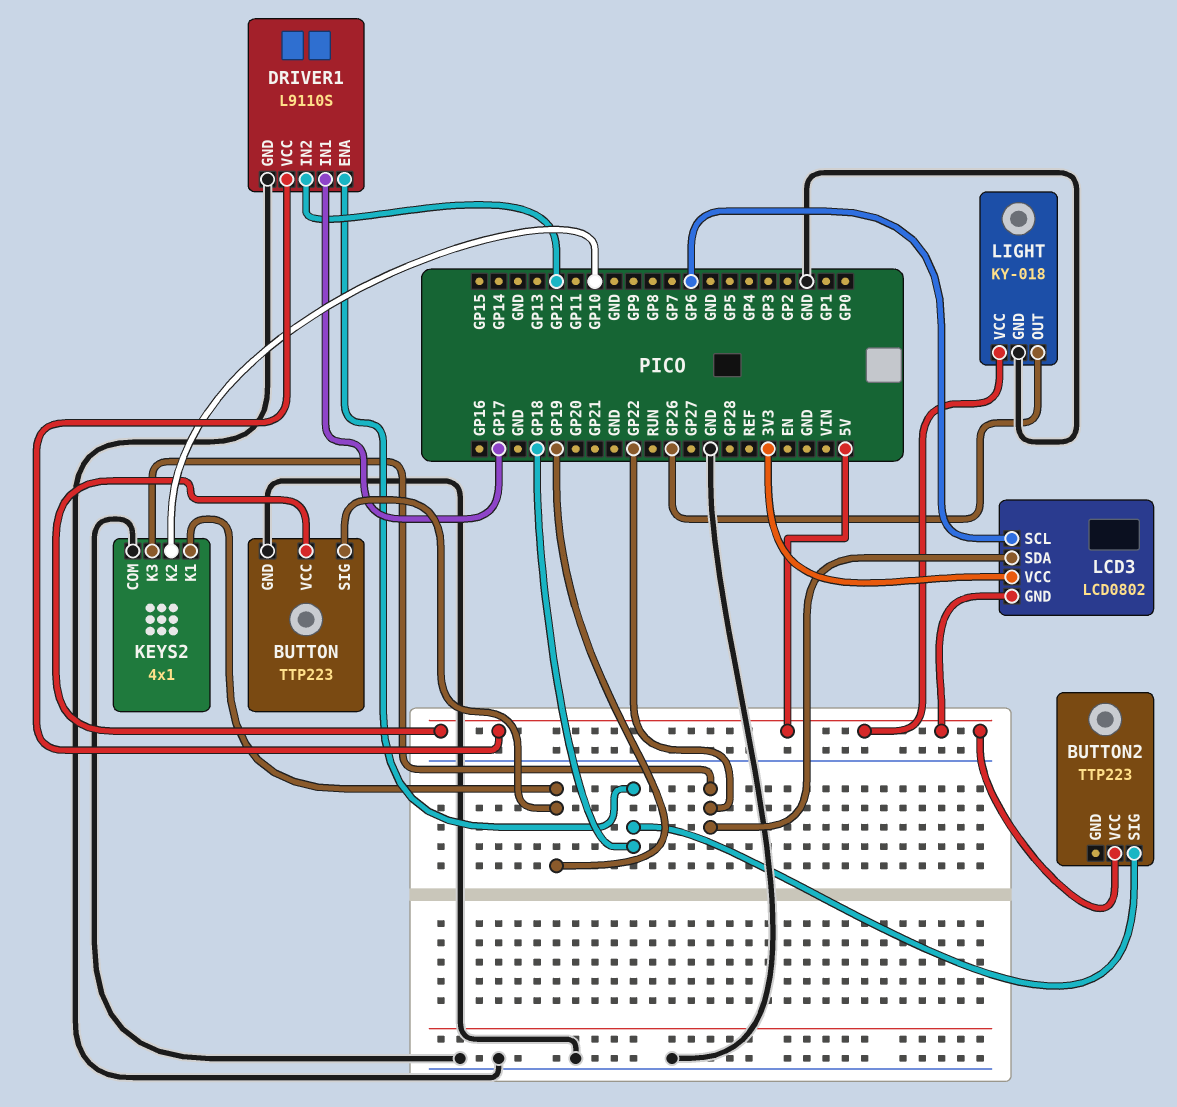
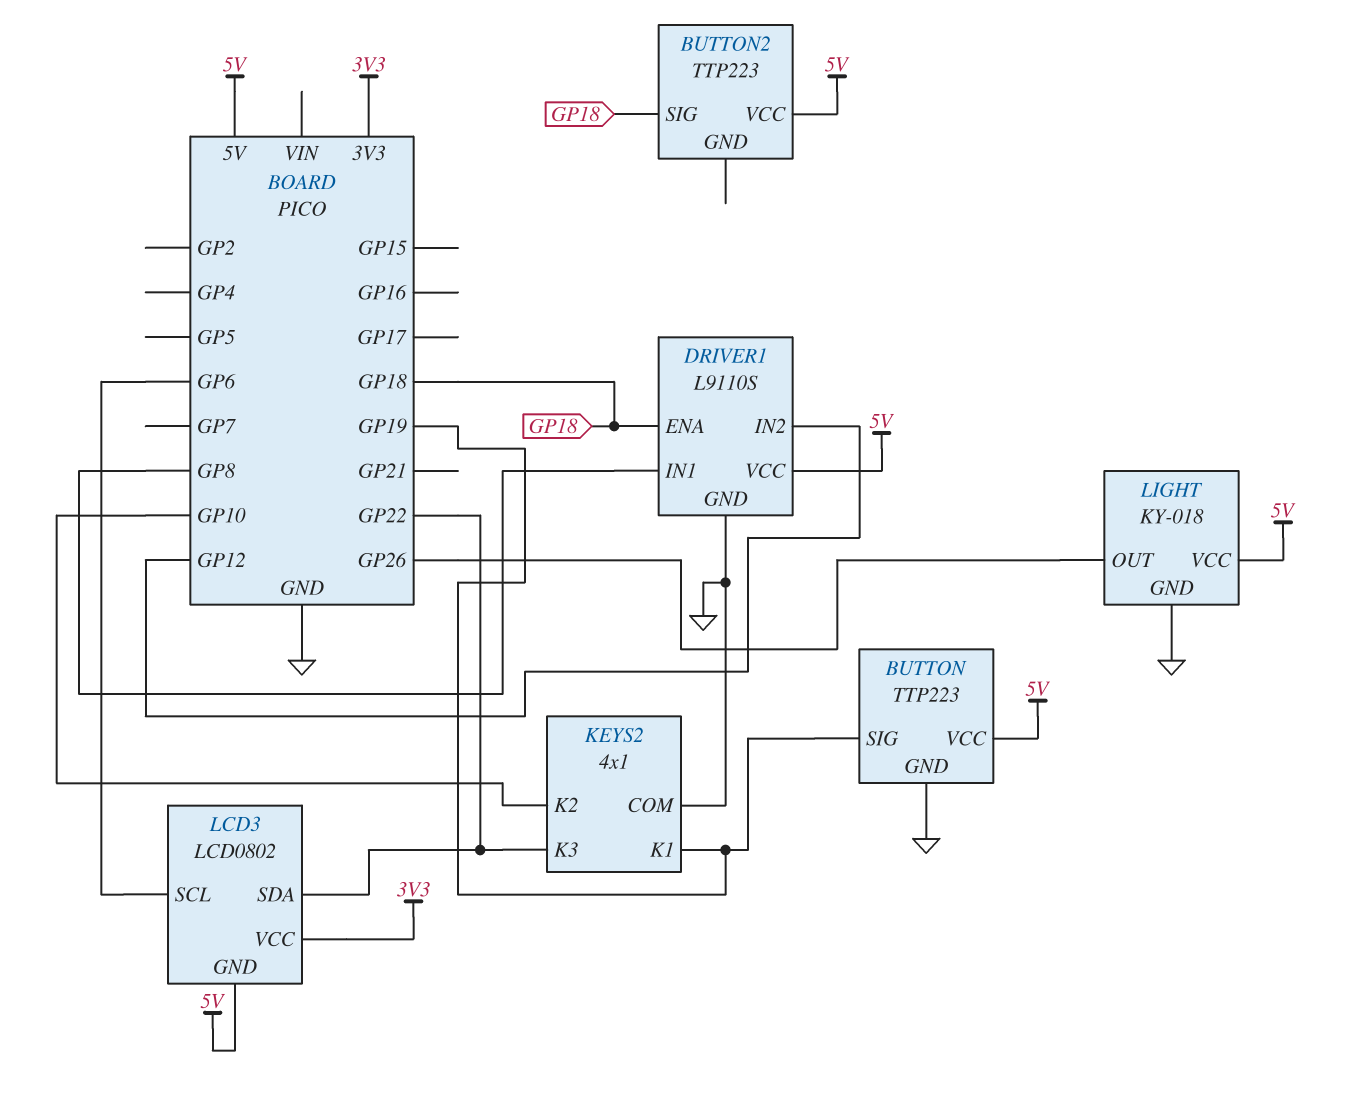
DRIVER1 pin IN1: GP17 -> GP8

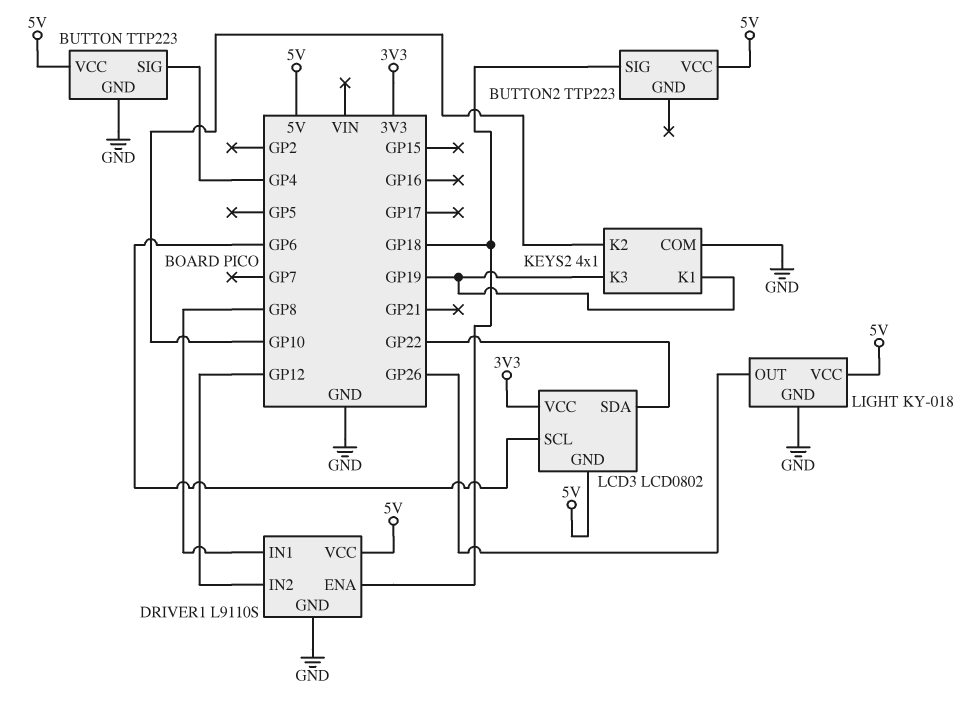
BUTTON pin SIG: GP19 -> GP4
KEYS2 pin K3: GP22 -> GP19

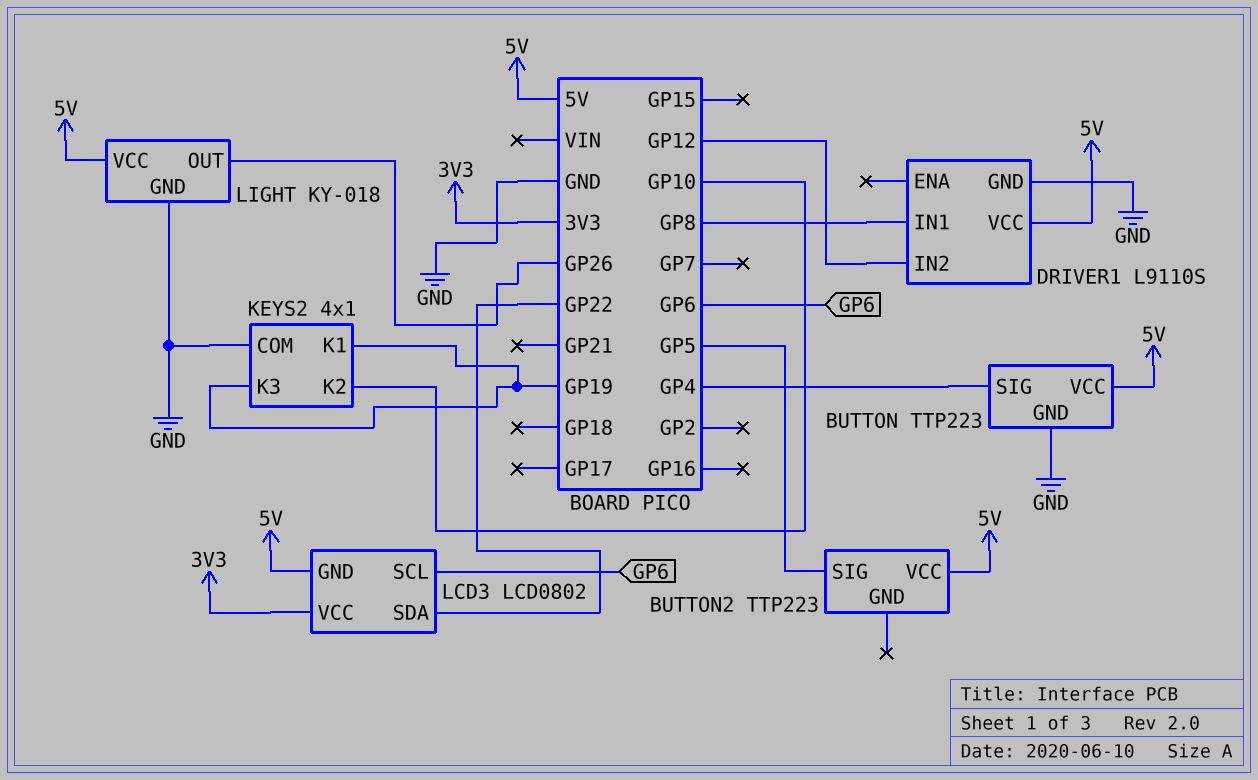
BUTTON2 pin SIG: GP18 -> GP5
DRIVER1 pin ENA: GP18 -> none

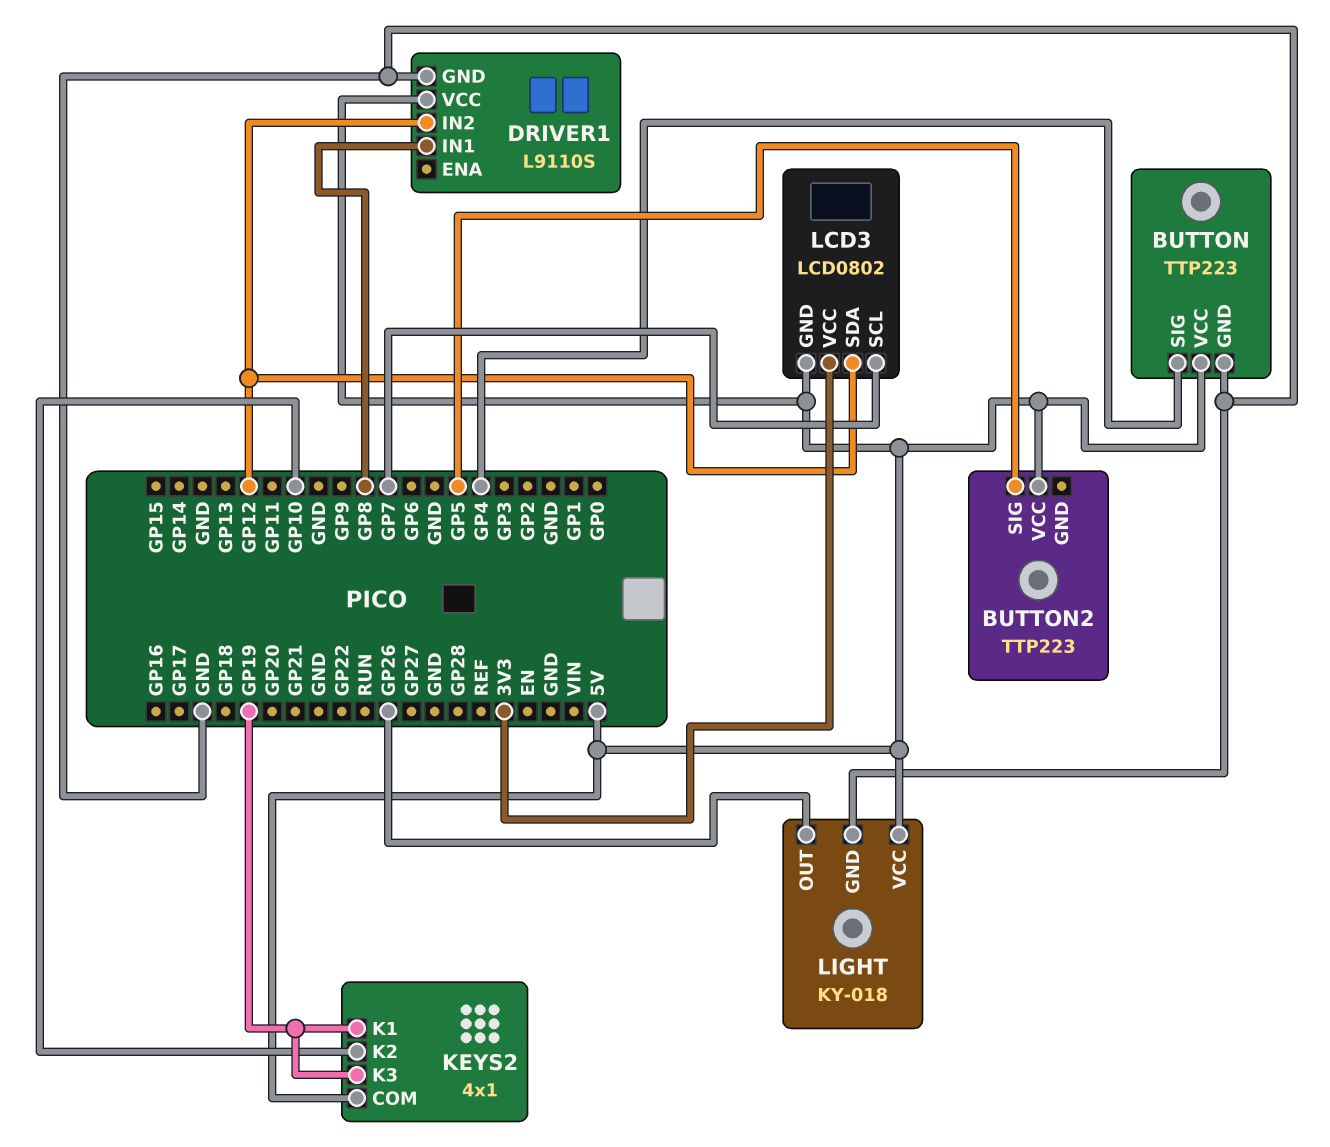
KEYS2 pin COM: GND -> 5V
LCD3 pin SCL: GP6 -> GP7
LCD3 pin SDA: GP22 -> GP12

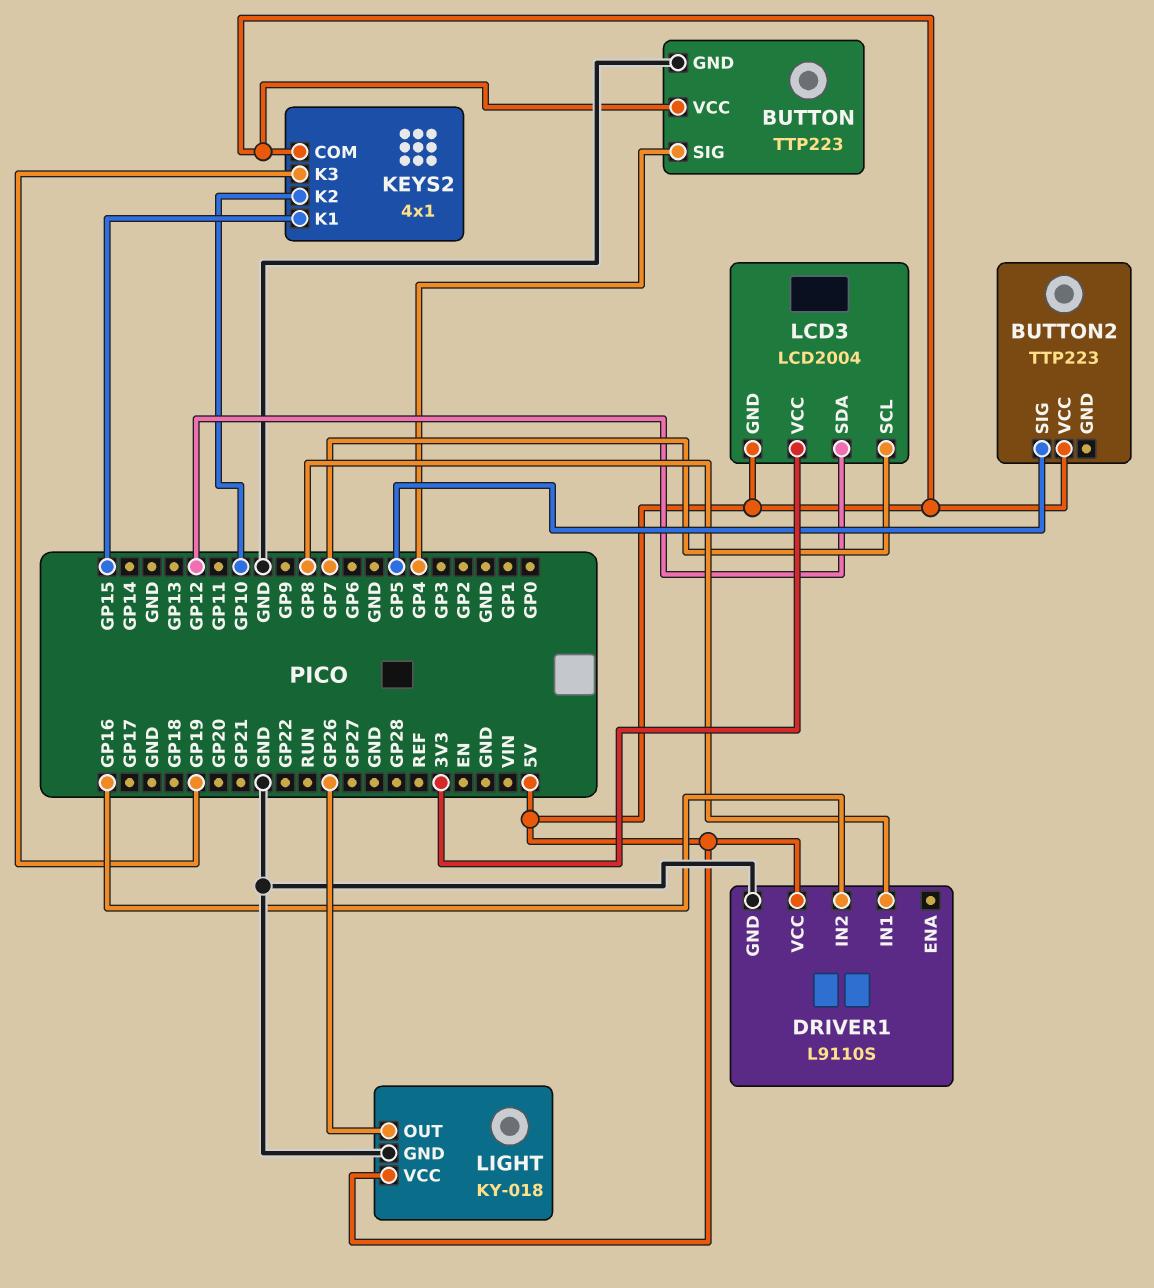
DRIVER1 pin IN2: GP12 -> GP16
KEYS2 pin K1: GP19 -> GP15
LCD3: LCD0802 -> LCD2004

